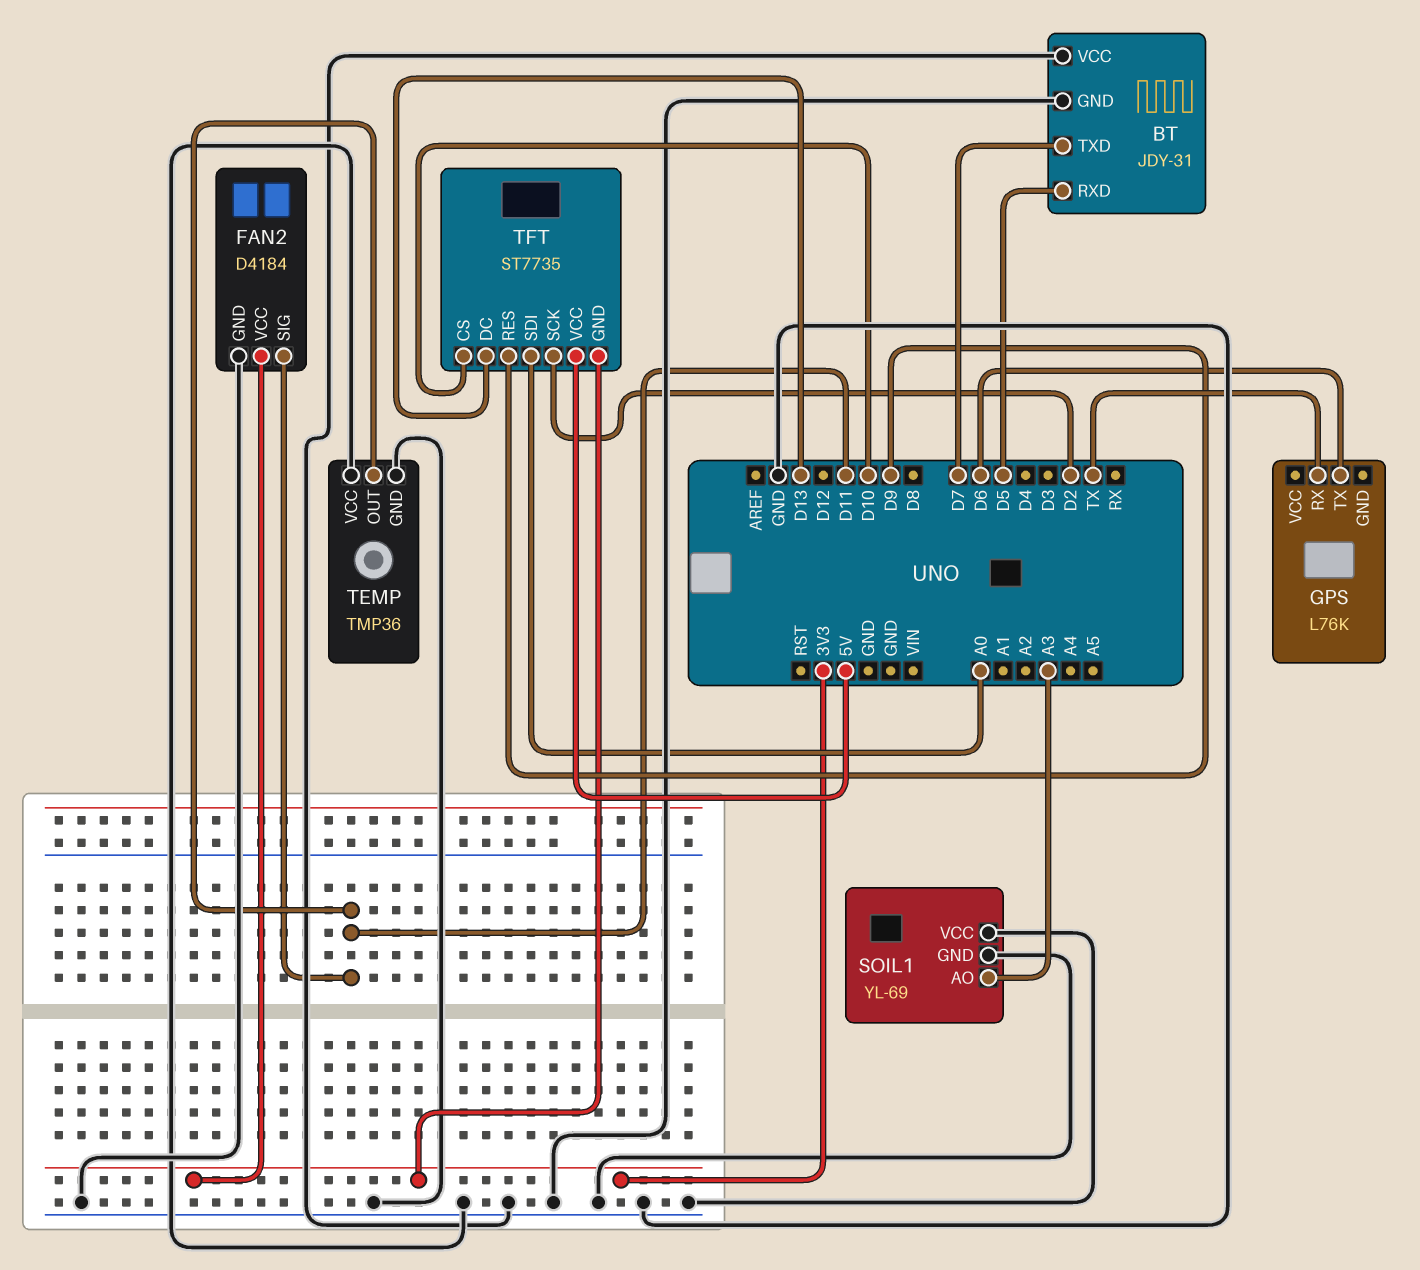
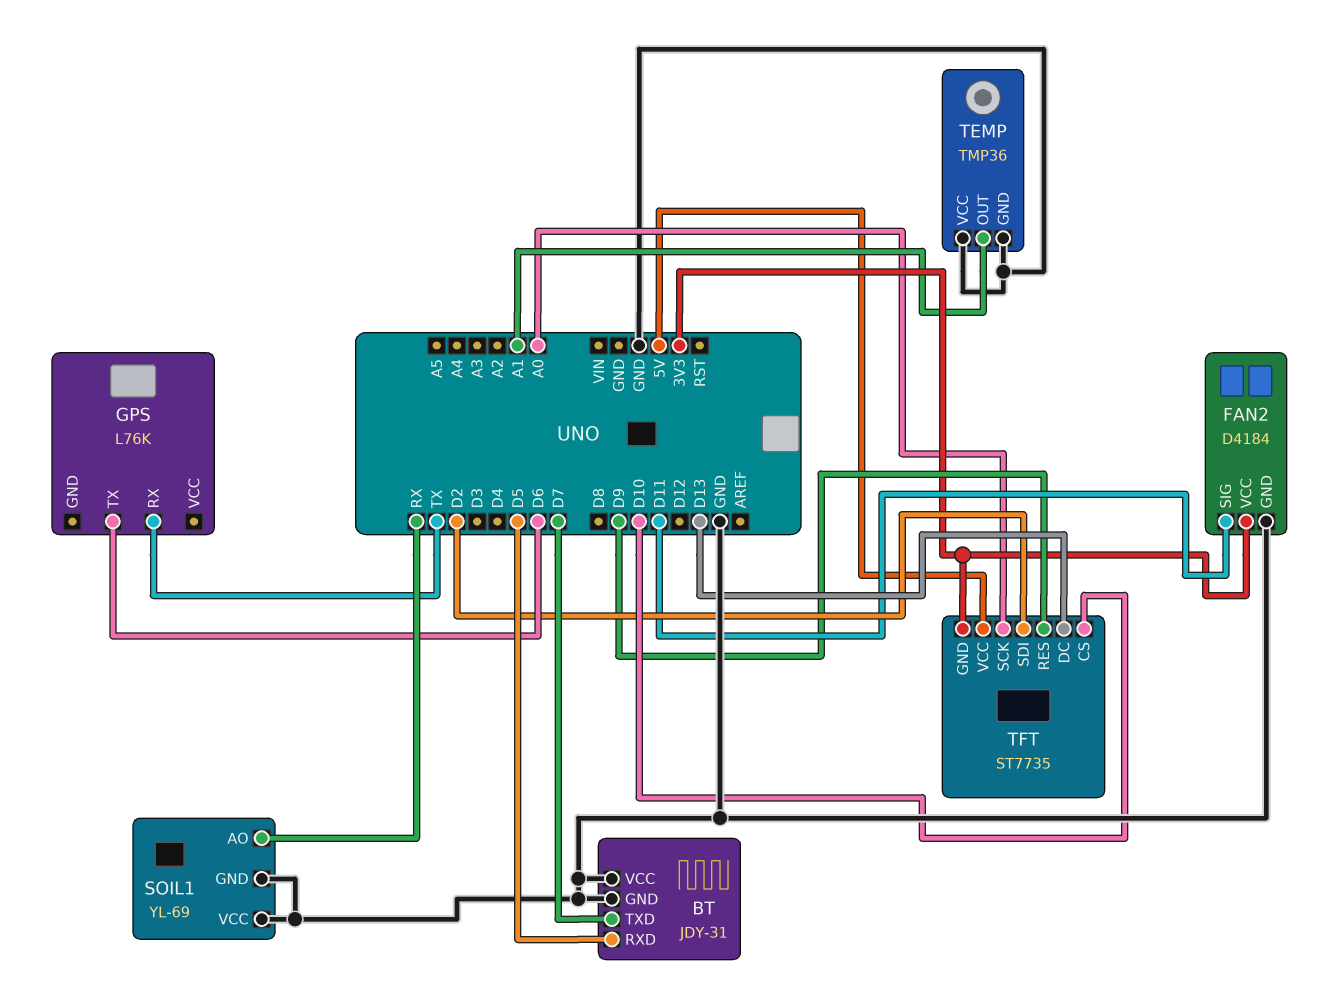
SOIL1 pin AO: A3 -> RX
TEMP pin OUT: D11 -> A1
TFT pin SCK: D2 -> A0
TFT pin SDI: A0 -> D2

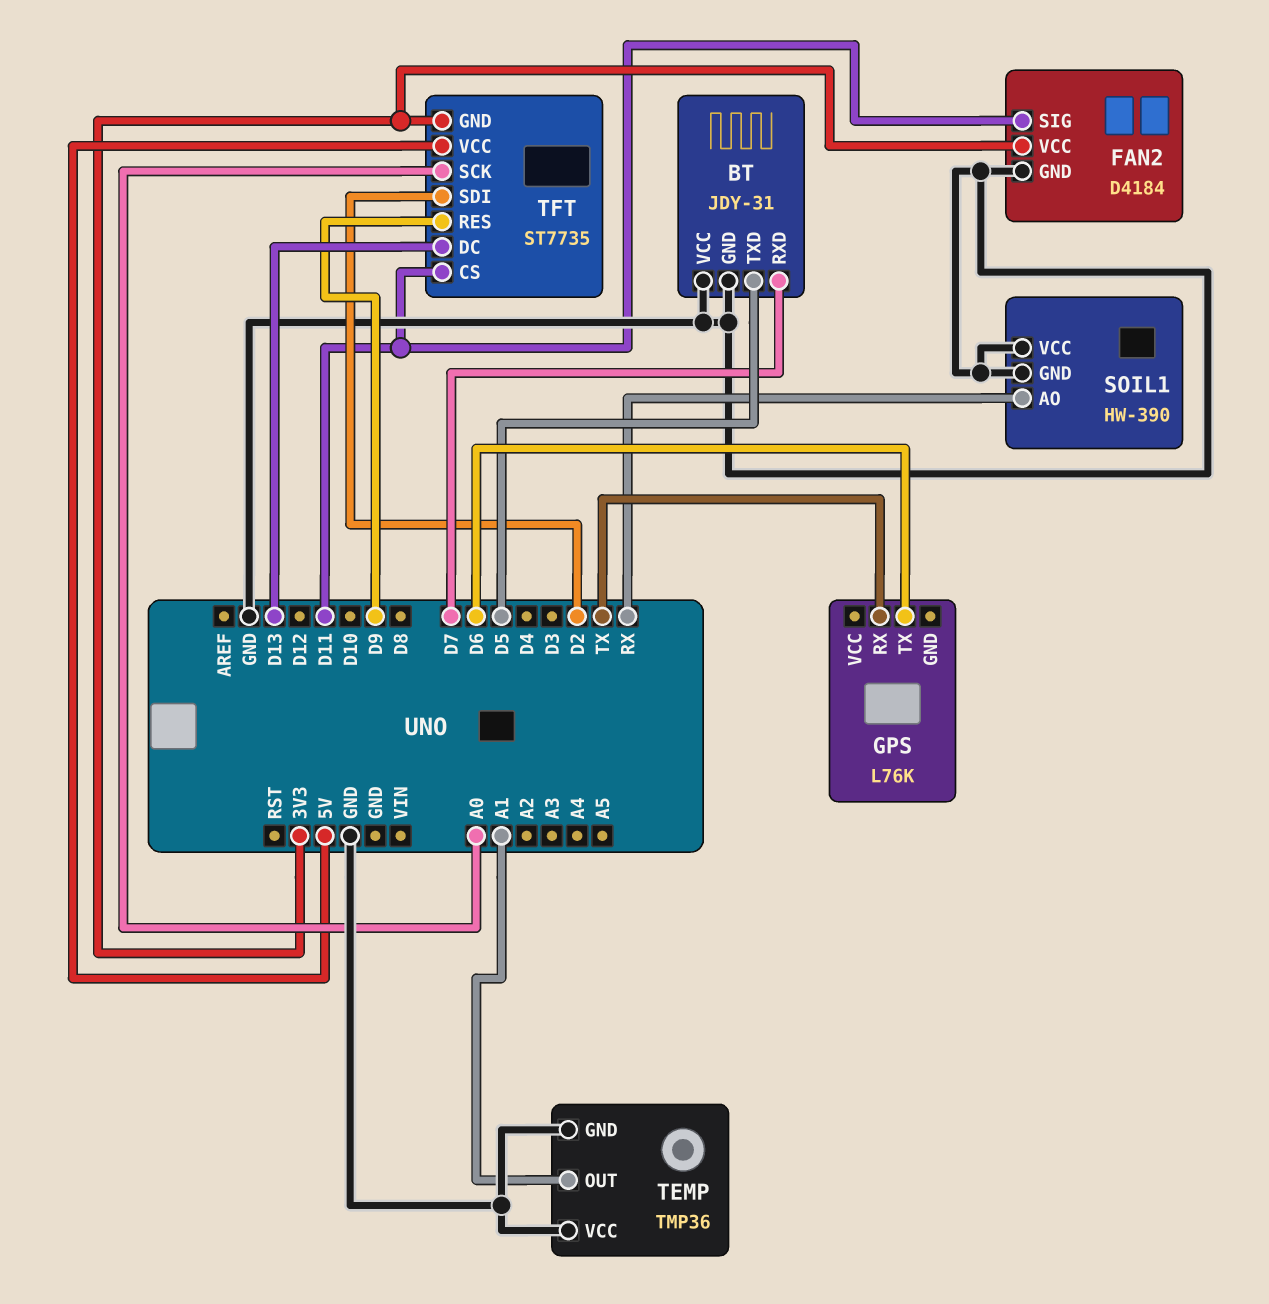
BT pin RXD: D5 -> D7
BT pin TXD: D7 -> D5
SOIL1: YL-69 -> HW-390
TFT pin CS: D10 -> D11

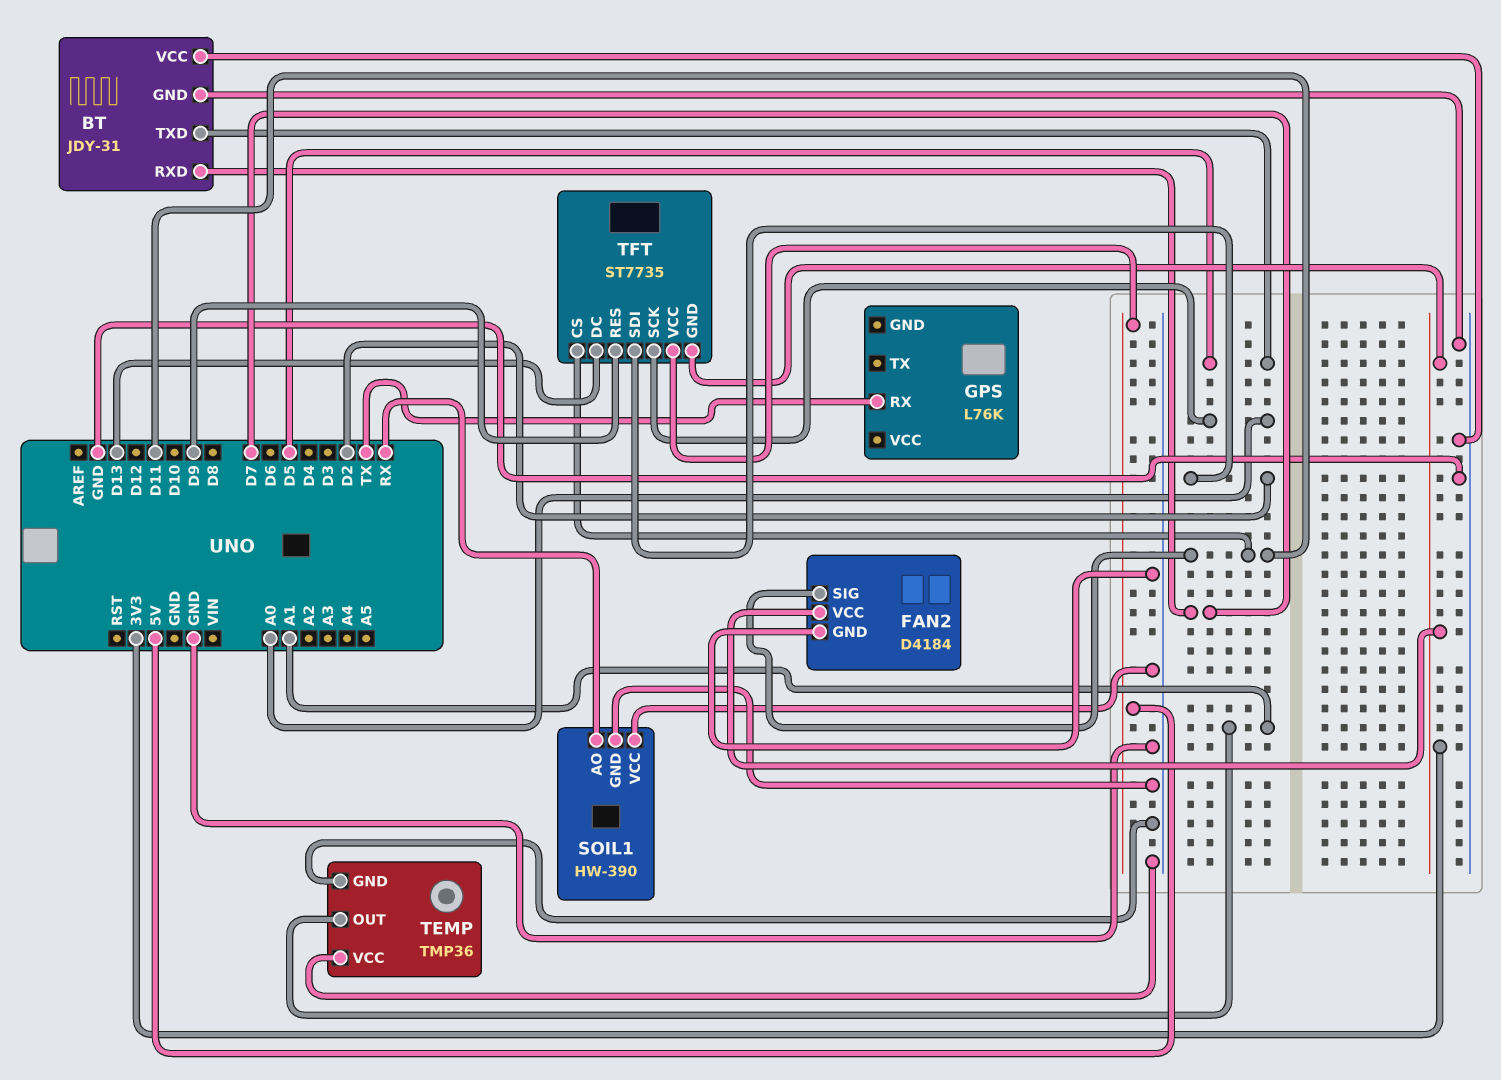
GPS pin TX: D6 -> none

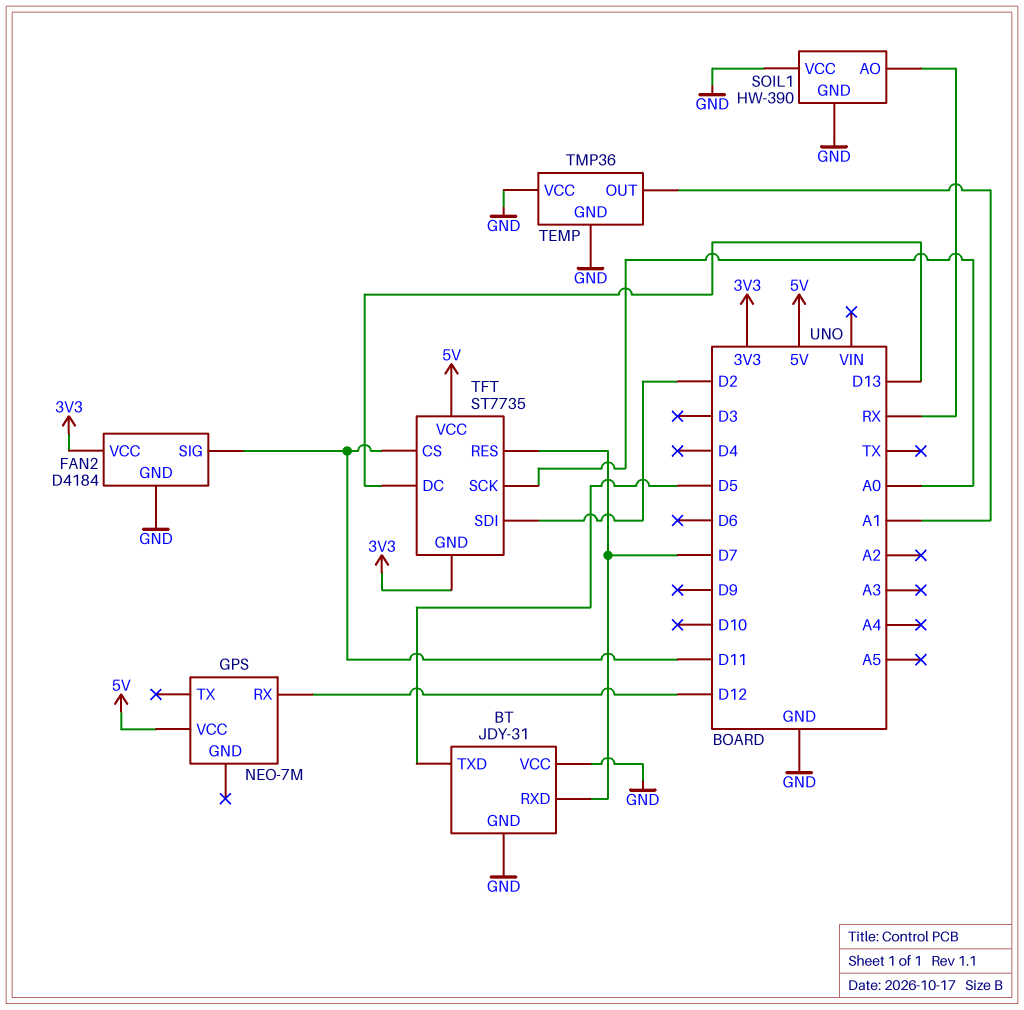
GPS: L76K -> NEO-7M
GPS pin RX: TX -> D12
GPS pin VCC: none -> 5V
TFT pin RES: D9 -> D7

